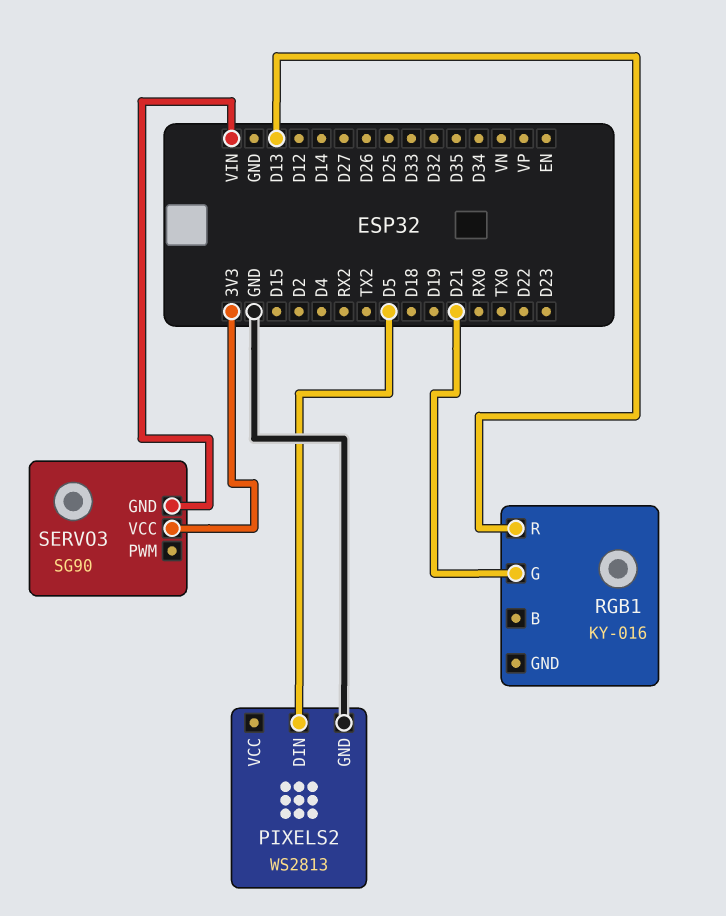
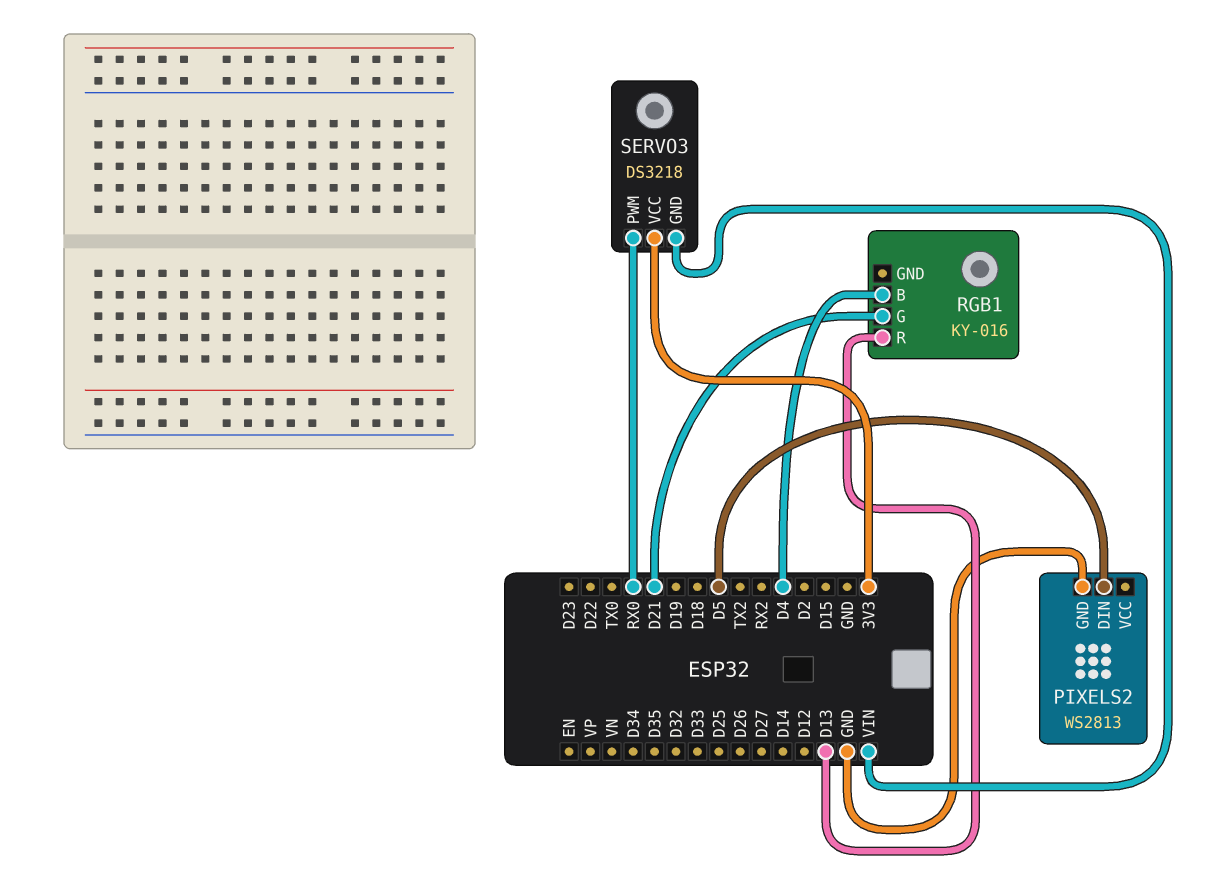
RGB1 pin B: none -> D4
SERVO3: SG90 -> DS3218
SERVO3 pin PWM: none -> RX0

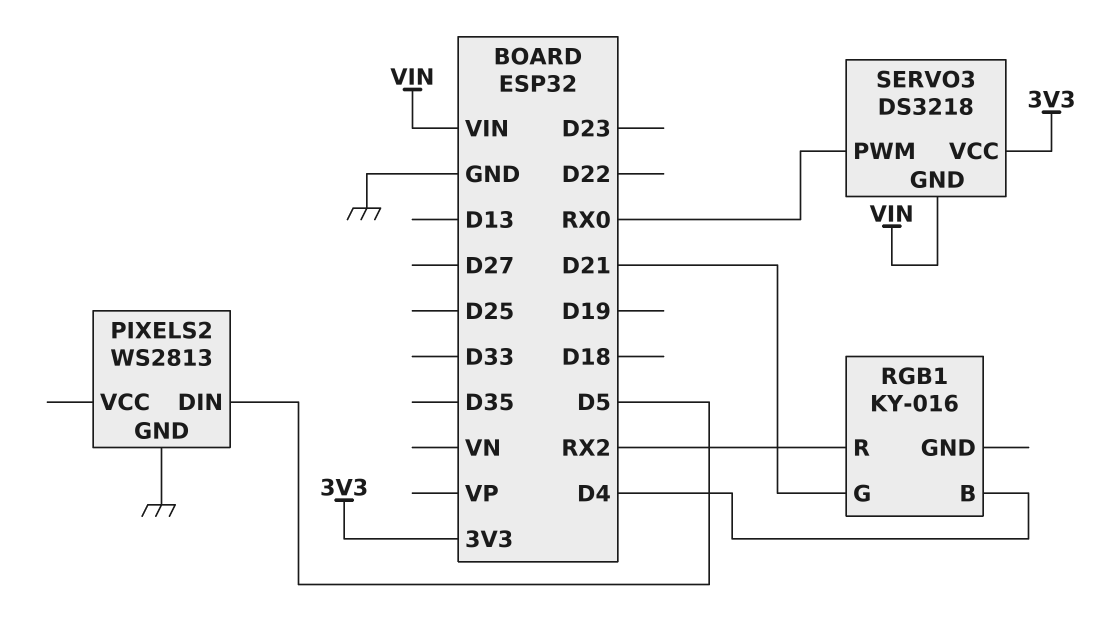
RGB1 pin R: D13 -> RX2

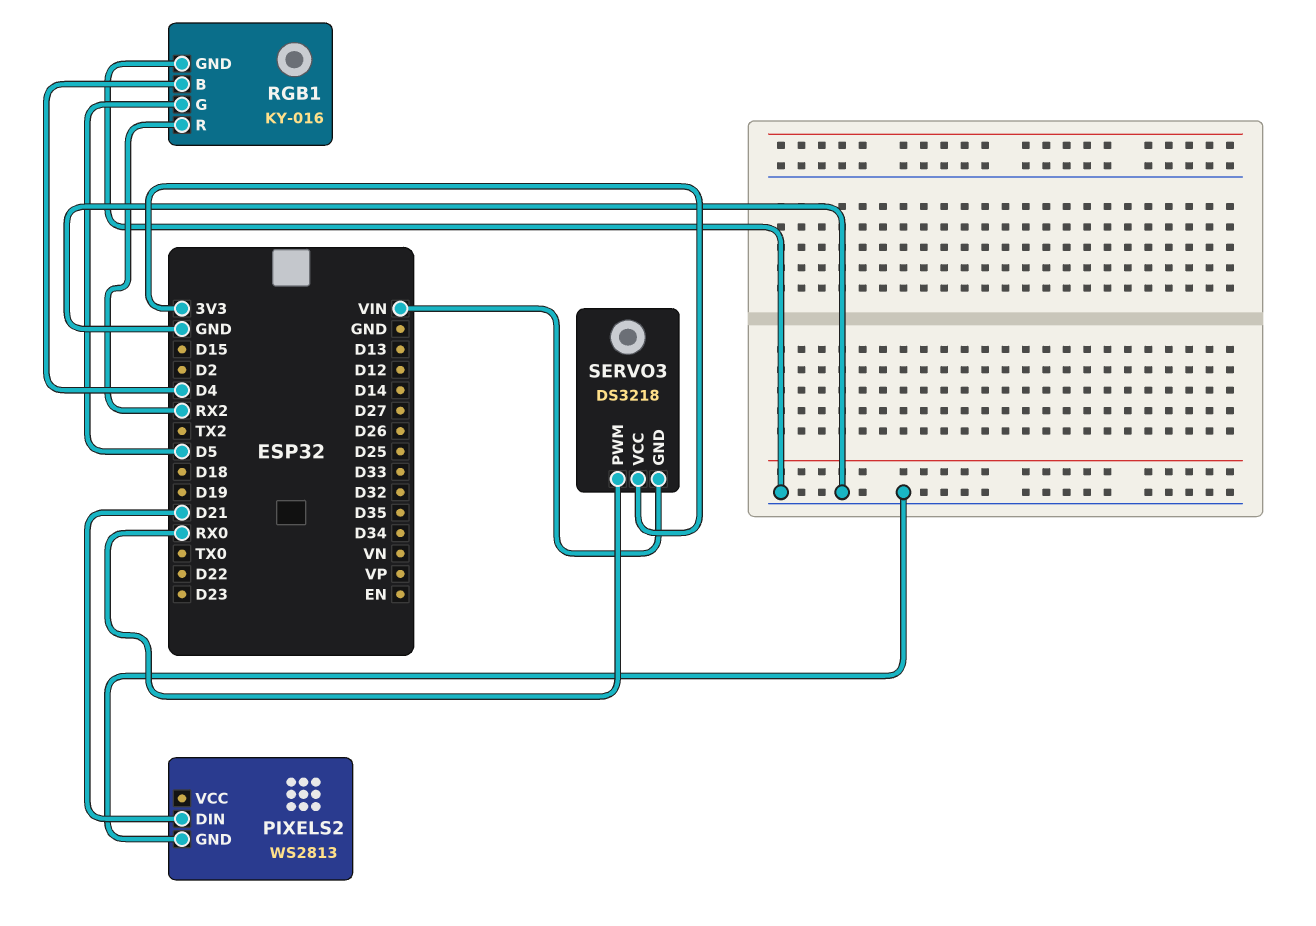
PIXELS2 pin DIN: D5 -> D21
RGB1 pin G: D21 -> D5
RGB1 pin GND: none -> GND

